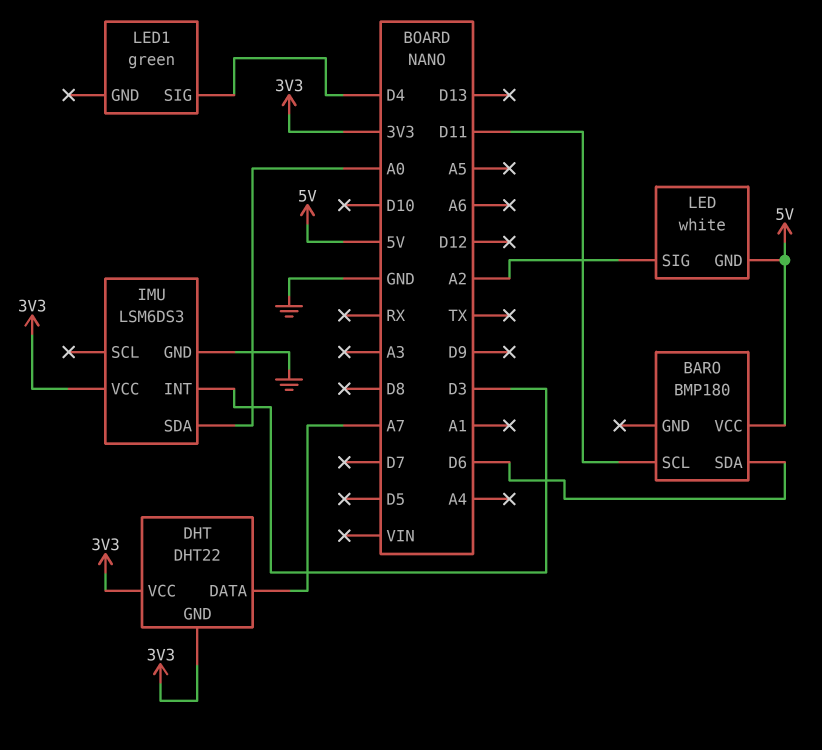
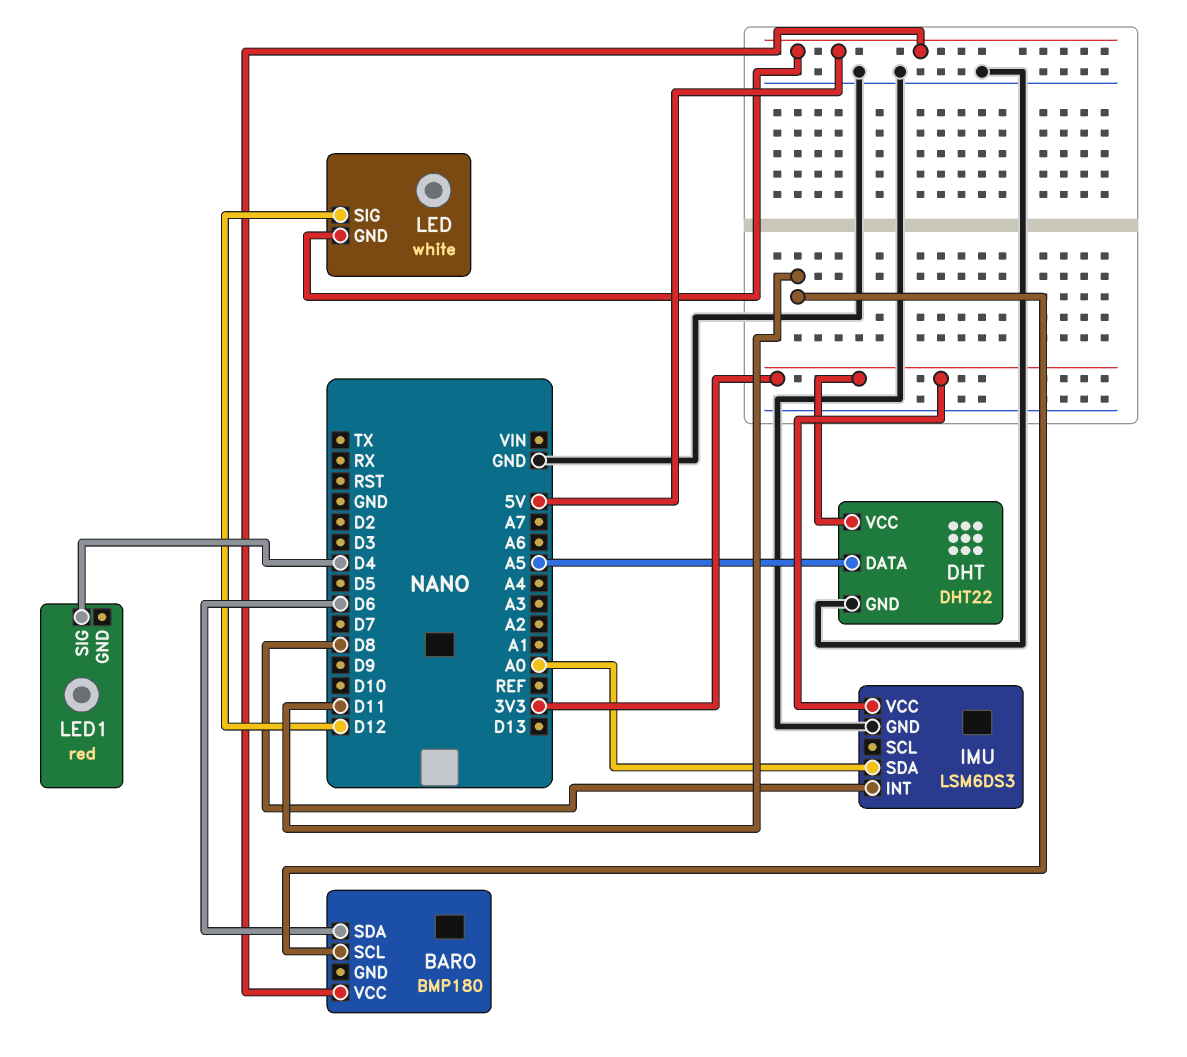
DHT pin DATA: A7 -> A5
DHT pin GND: 3V3 -> GND
IMU pin INT: D3 -> D8
LED pin SIG: A2 -> D12
LED1: green -> red

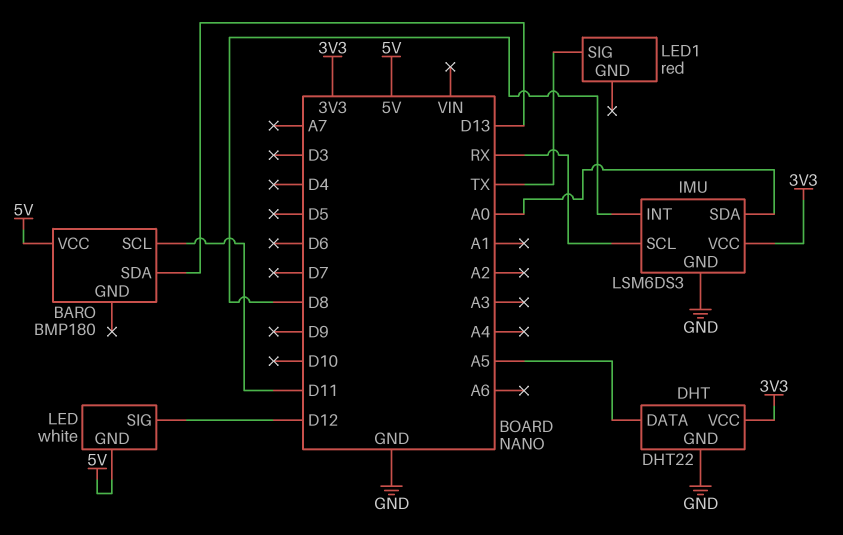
BARO pin SDA: D6 -> D13
IMU pin SCL: none -> RX
LED1 pin SIG: D4 -> TX

